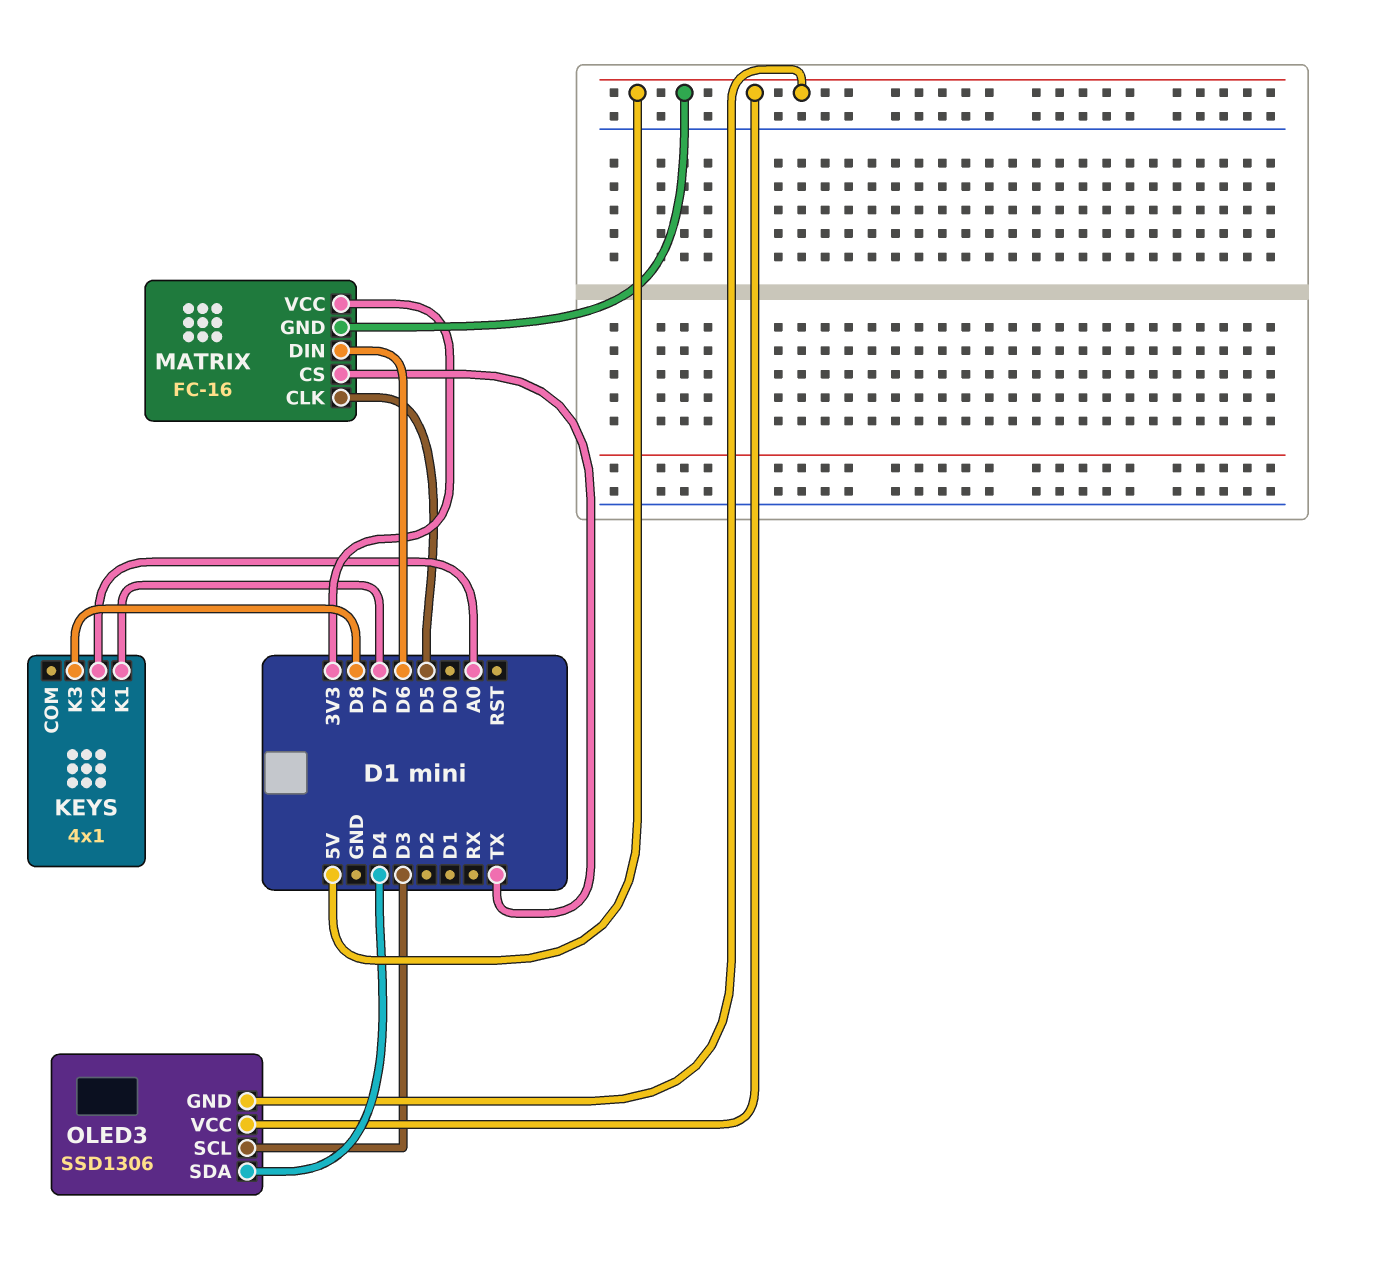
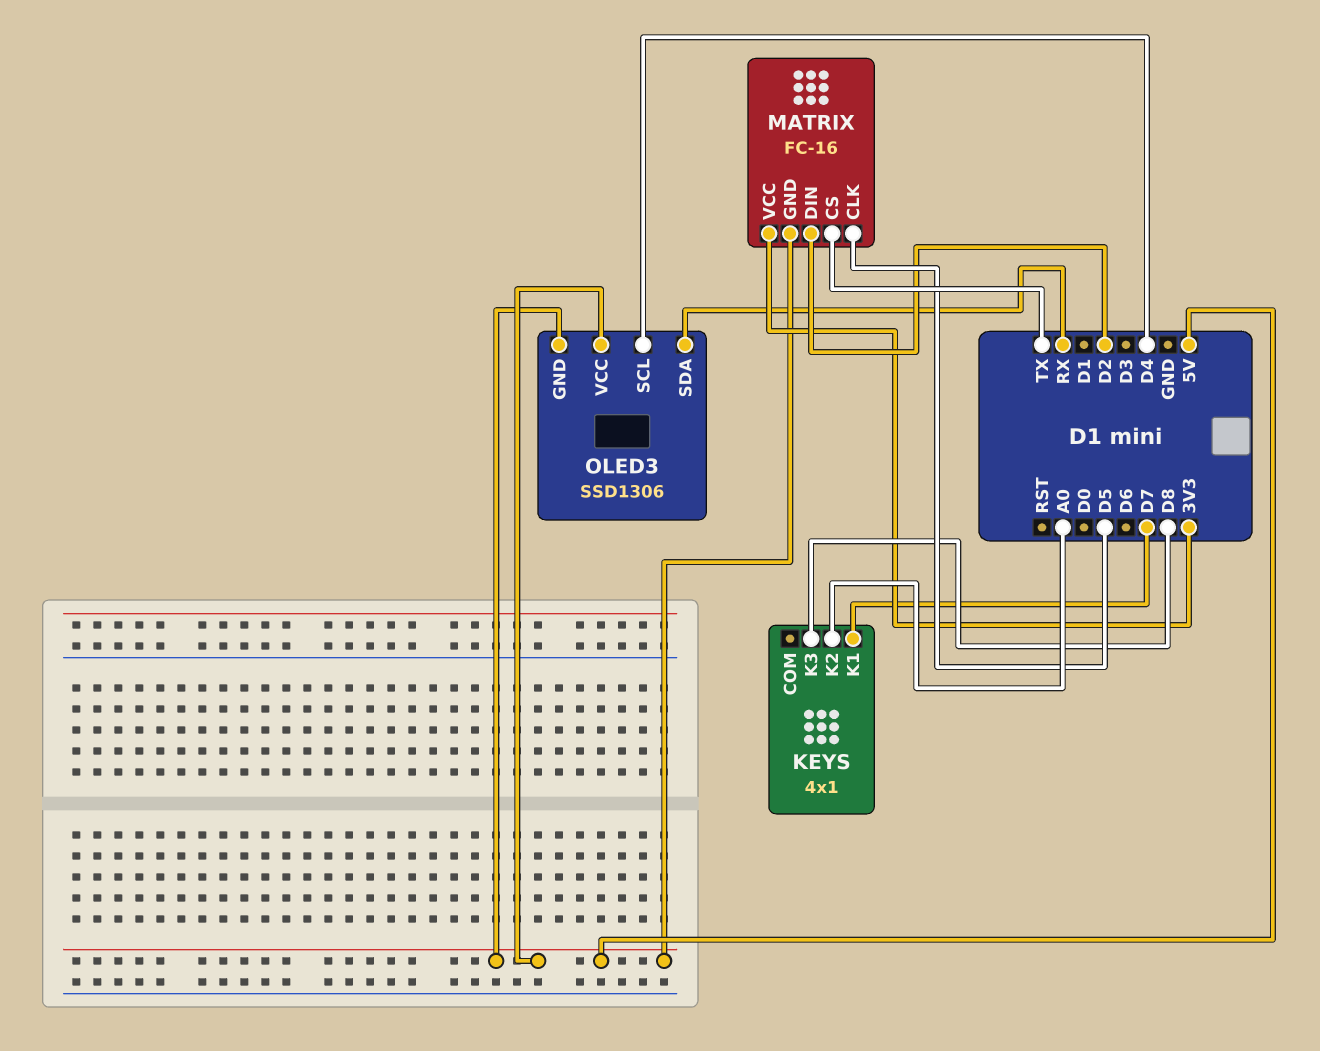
MATRIX pin DIN: D6 -> D2
OLED3 pin SCL: D3 -> D4
OLED3 pin SDA: D4 -> RX

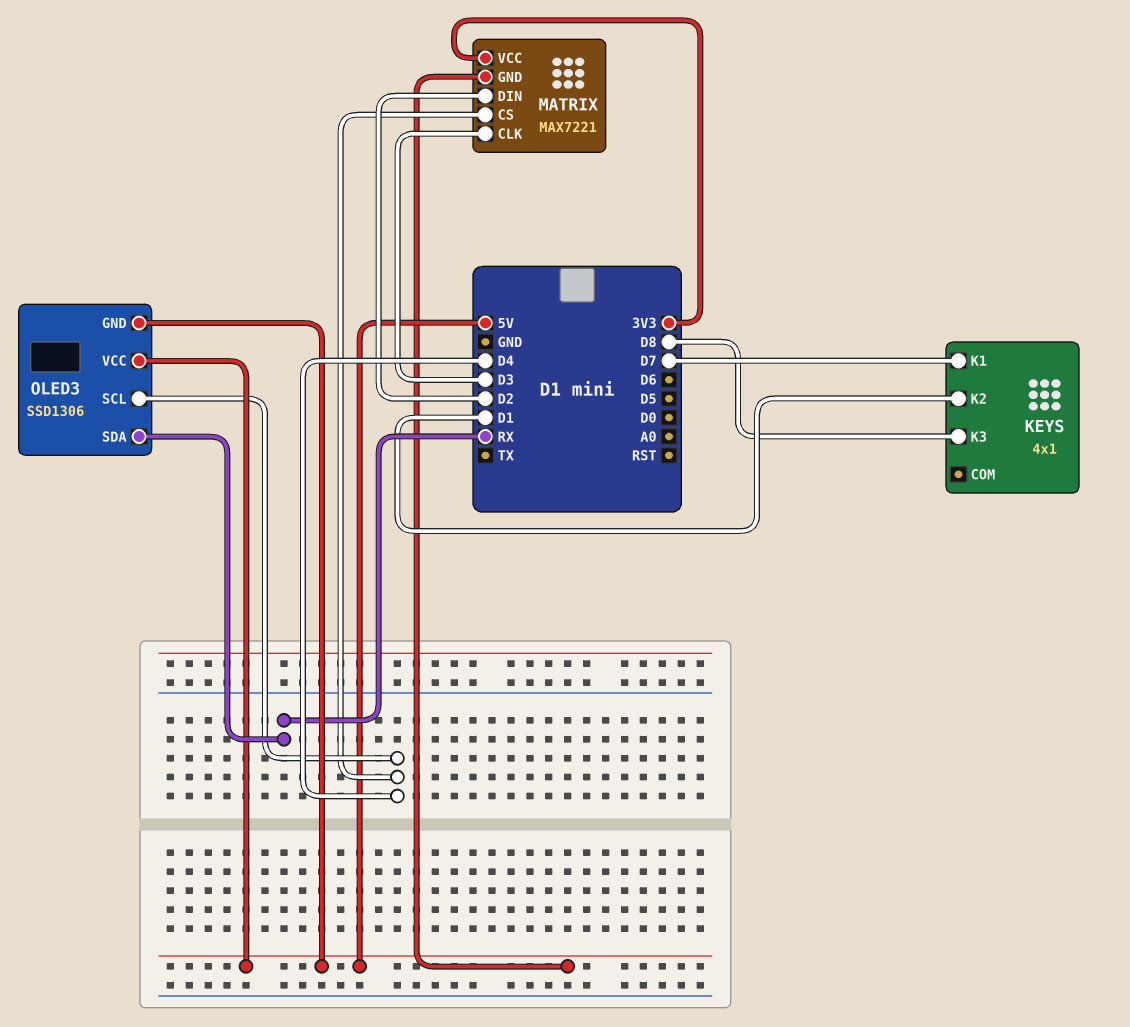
KEYS pin K2: A0 -> D1
MATRIX: FC-16 -> MAX7221
MATRIX pin CLK: D5 -> D3
MATRIX pin CS: TX -> D4

